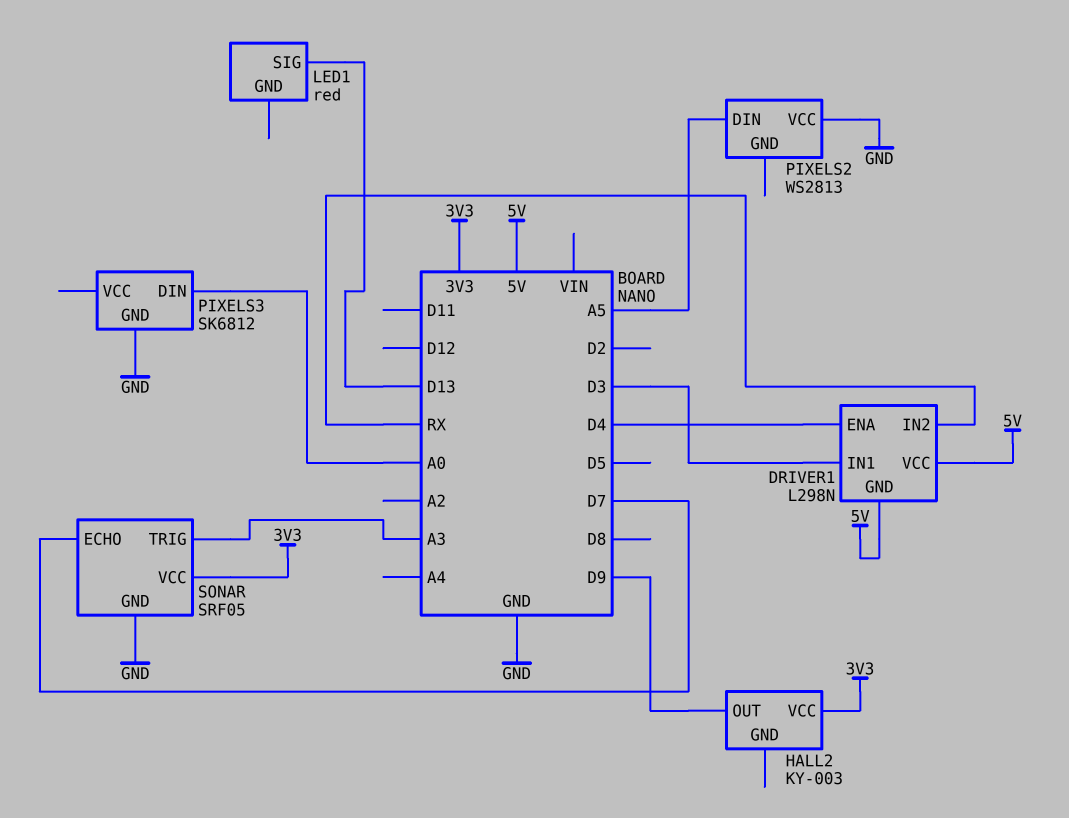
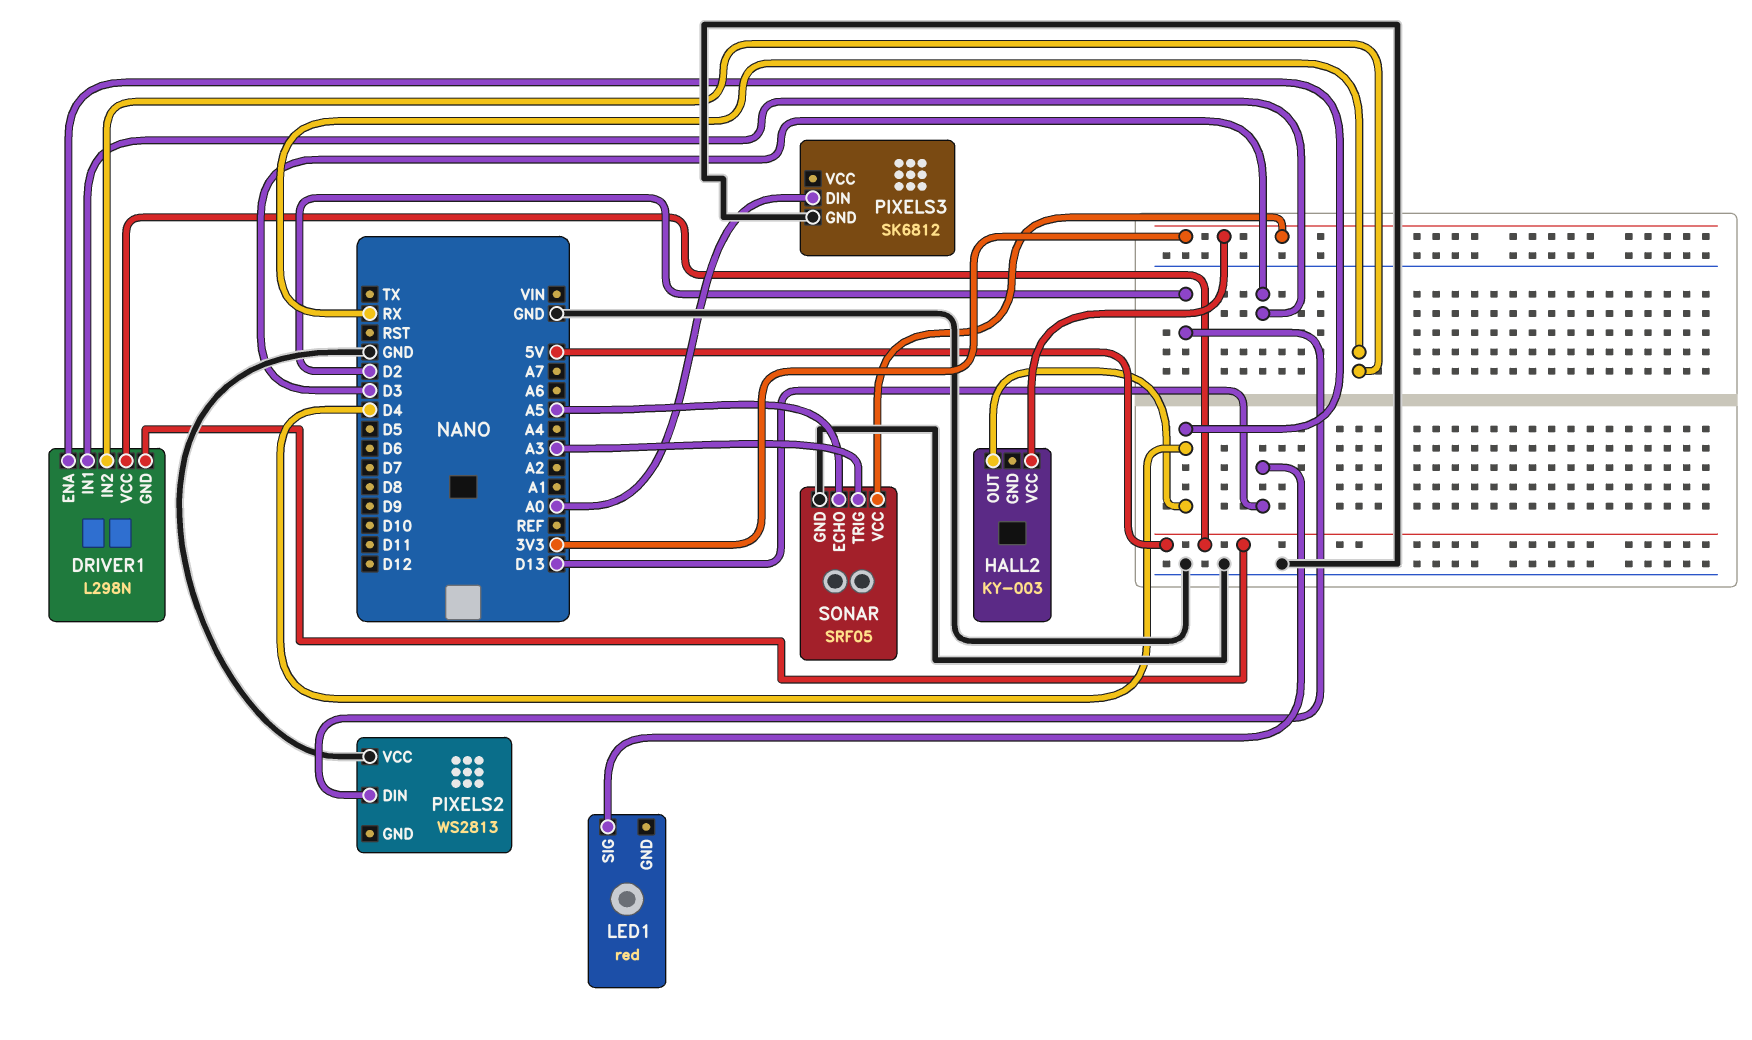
HALL2 pin OUT: D9 -> D4
PIXELS2 pin DIN: A5 -> D2
SONAR pin ECHO: D7 -> A5

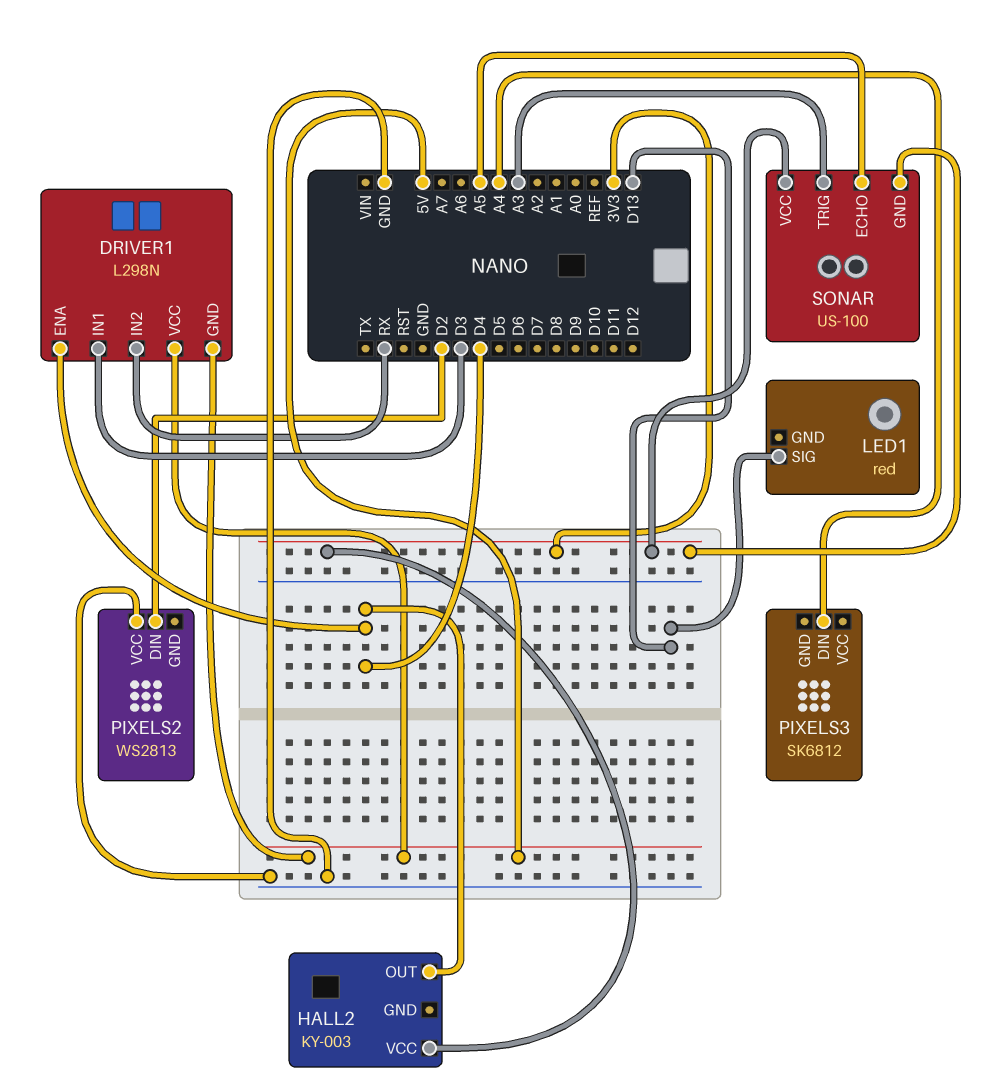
PIXELS3 pin DIN: A0 -> A4
PIXELS3 pin GND: GND -> none
SONAR: SRF05 -> US-100
SONAR pin GND: GND -> 3V3

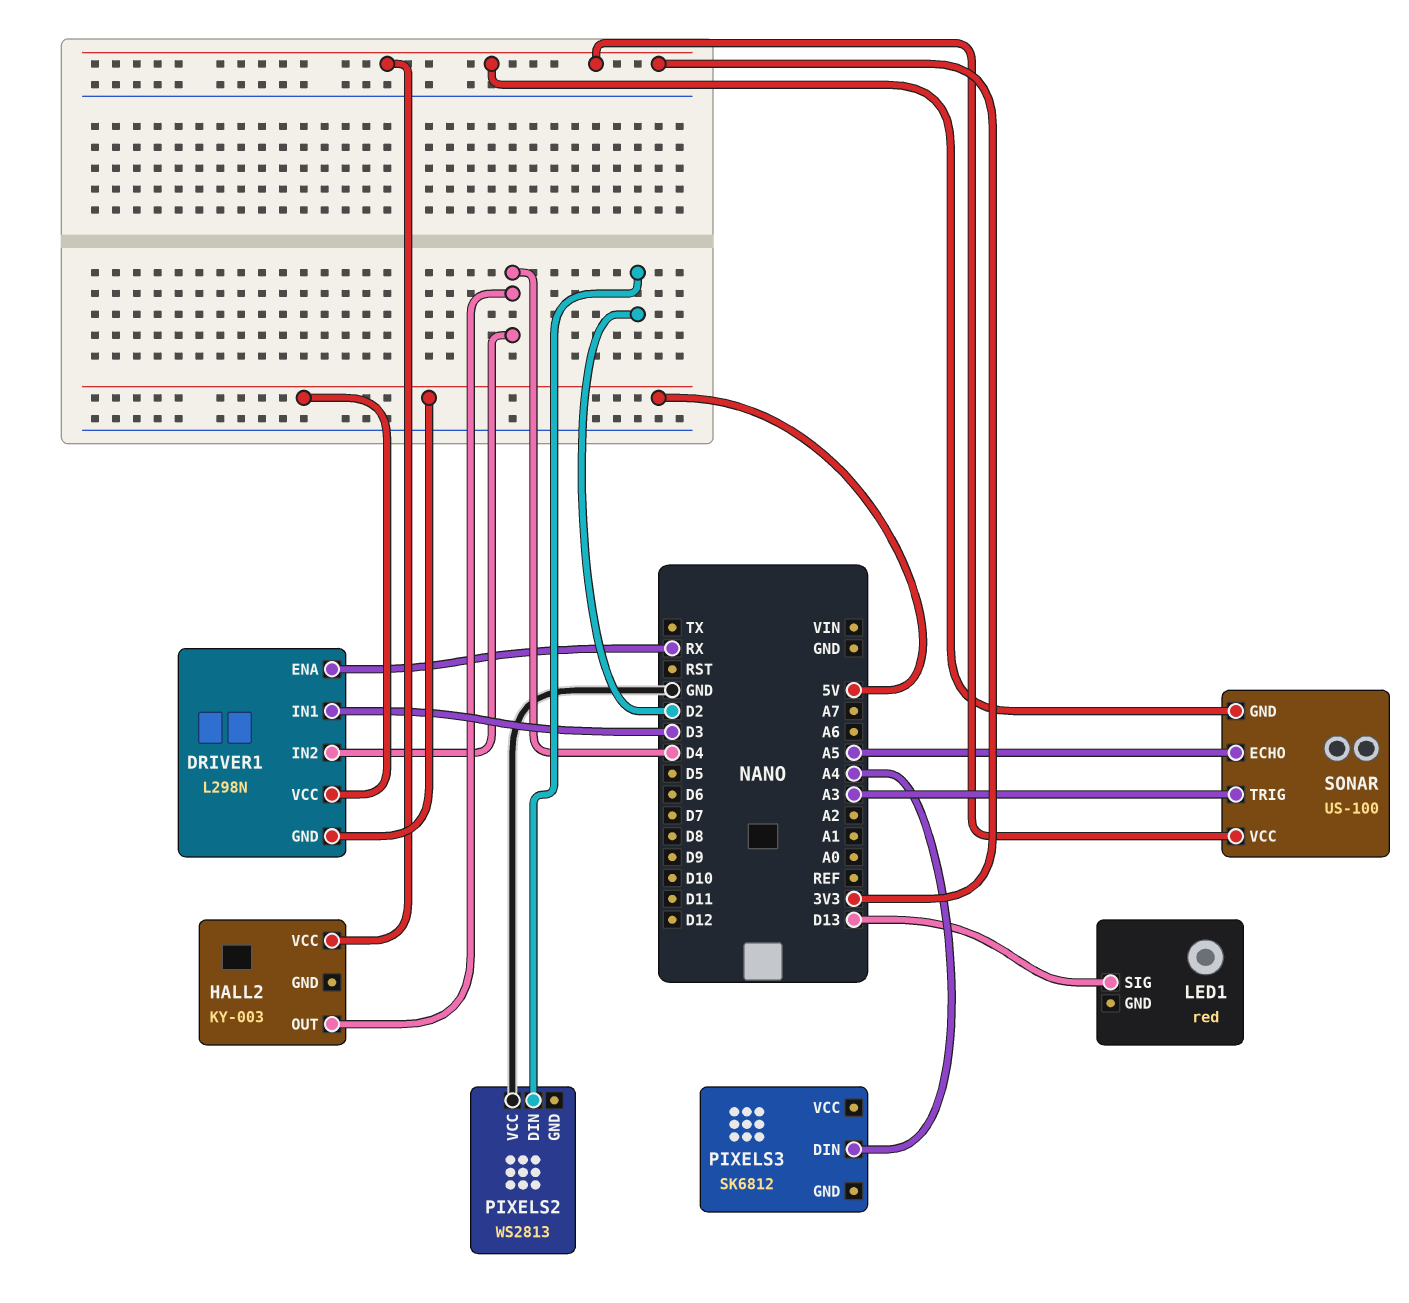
DRIVER1 pin ENA: D4 -> RX
DRIVER1 pin IN2: RX -> D4

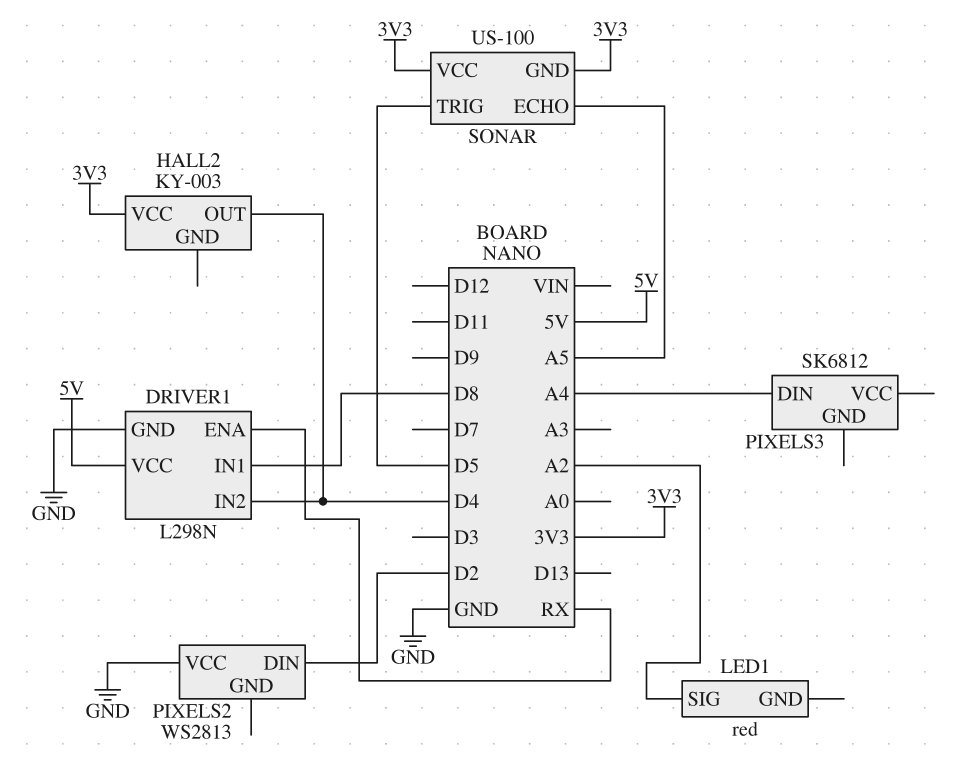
DRIVER1 pin GND: 5V -> GND
DRIVER1 pin IN1: D3 -> D8
LED1 pin SIG: D13 -> A2
SONAR pin TRIG: A3 -> D5

